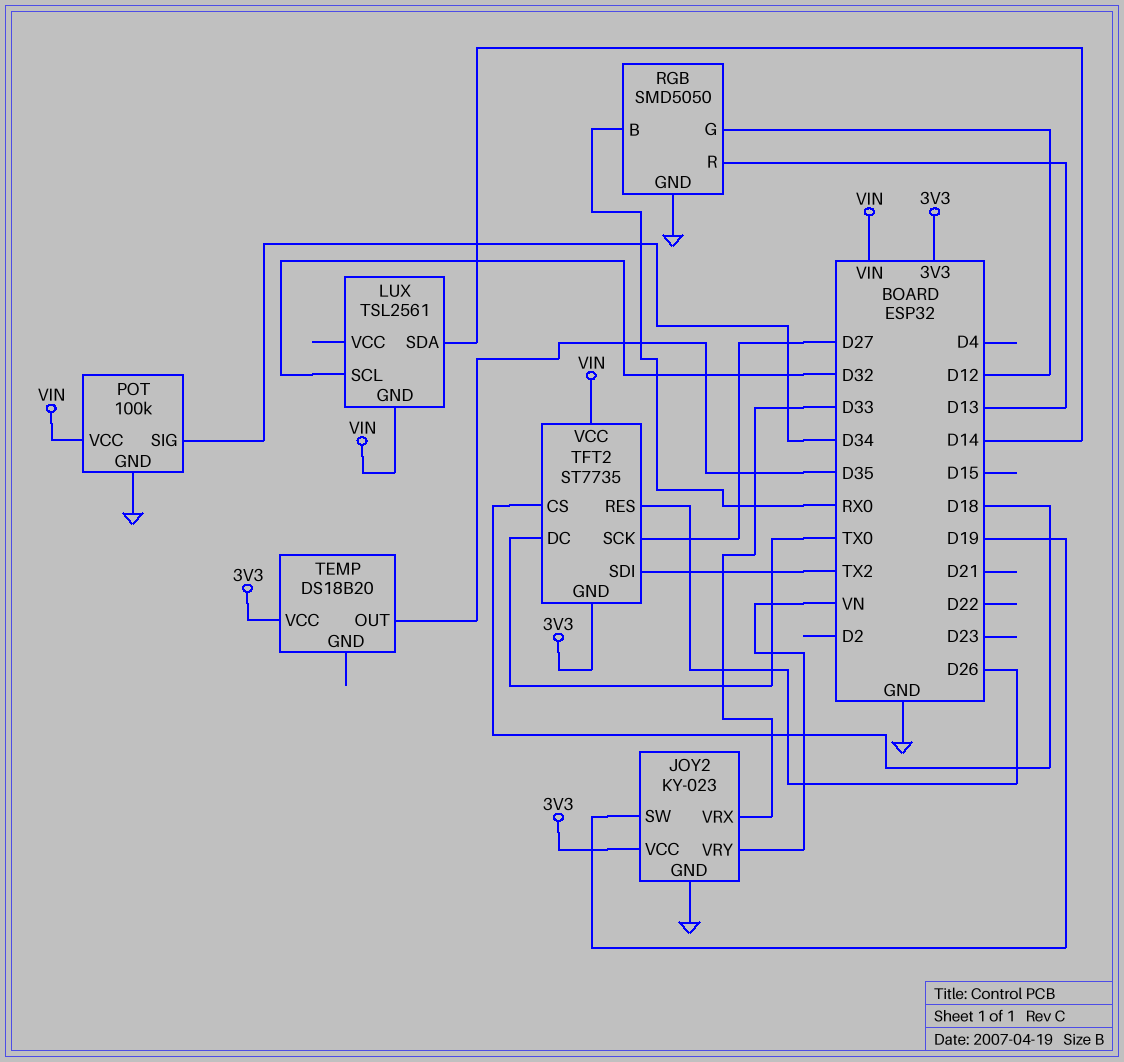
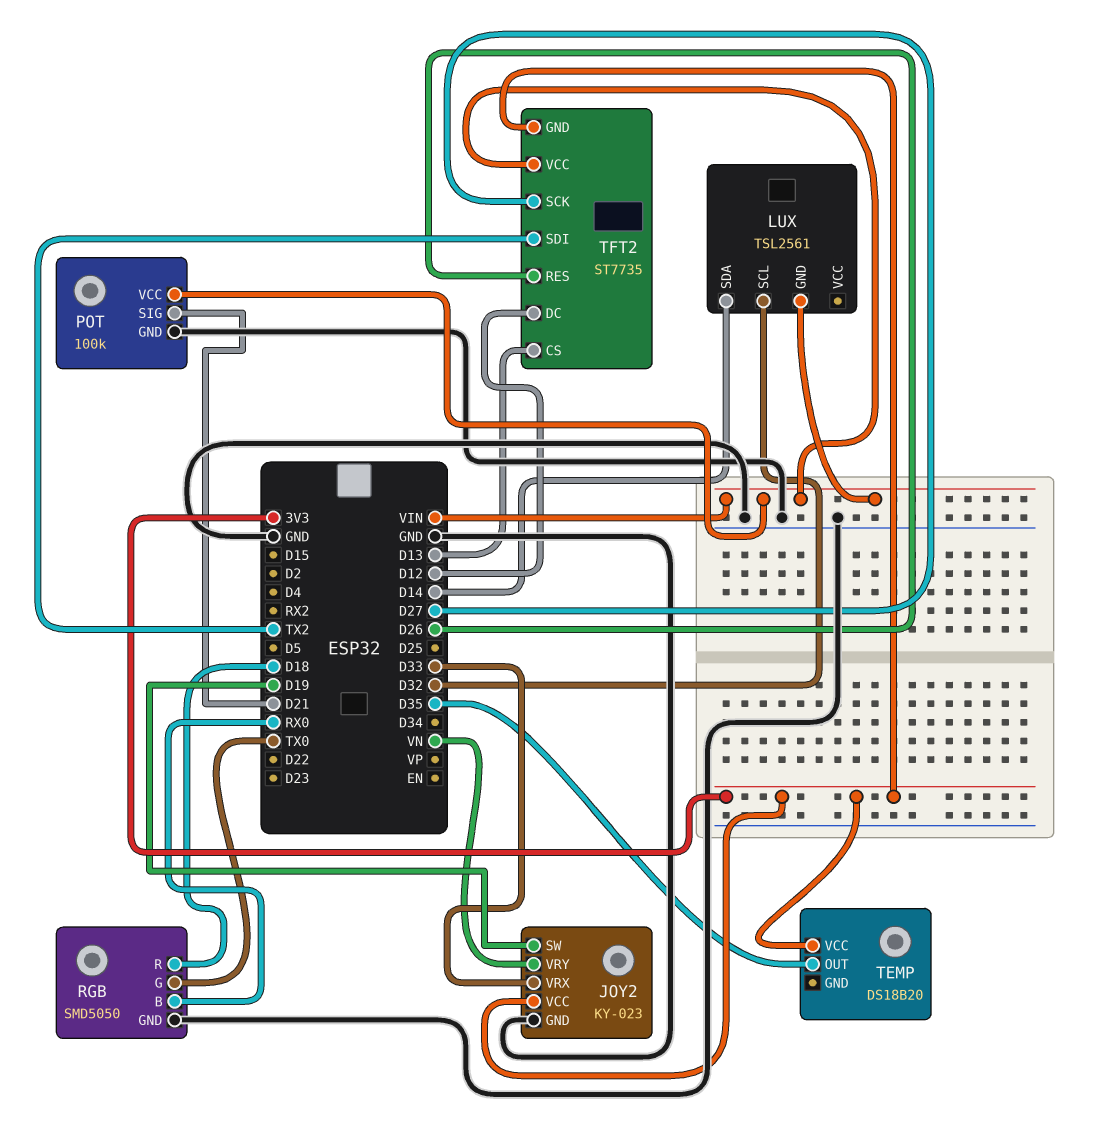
POT pin SIG: D34 -> D21
RGB pin G: D12 -> TX0
RGB pin R: D13 -> D18
TFT2 pin CS: D18 -> D13
TFT2 pin DC: TX0 -> D12

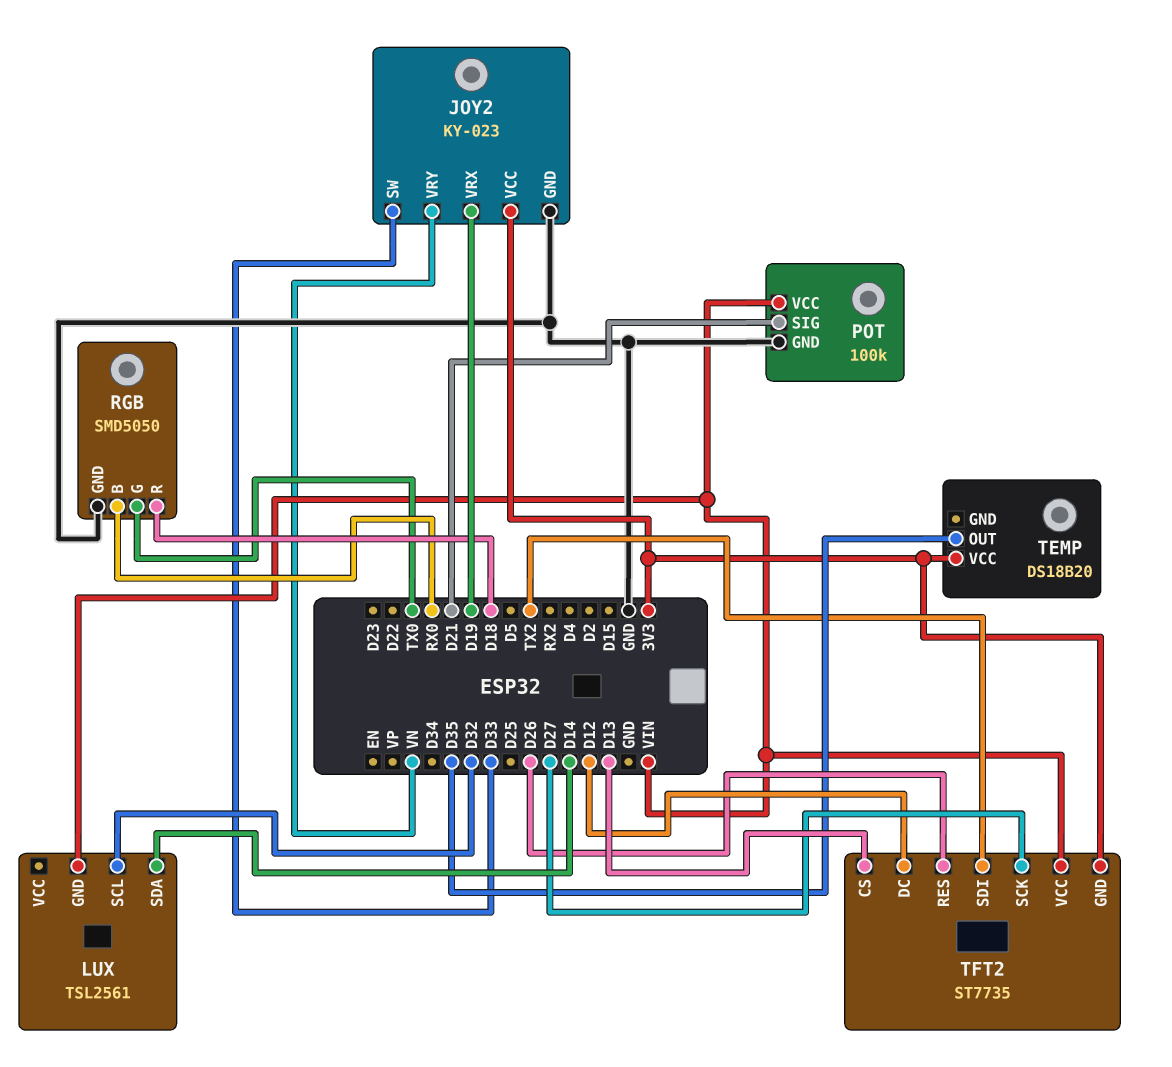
JOY2 pin SW: D19 -> D33
JOY2 pin VRX: D33 -> D19

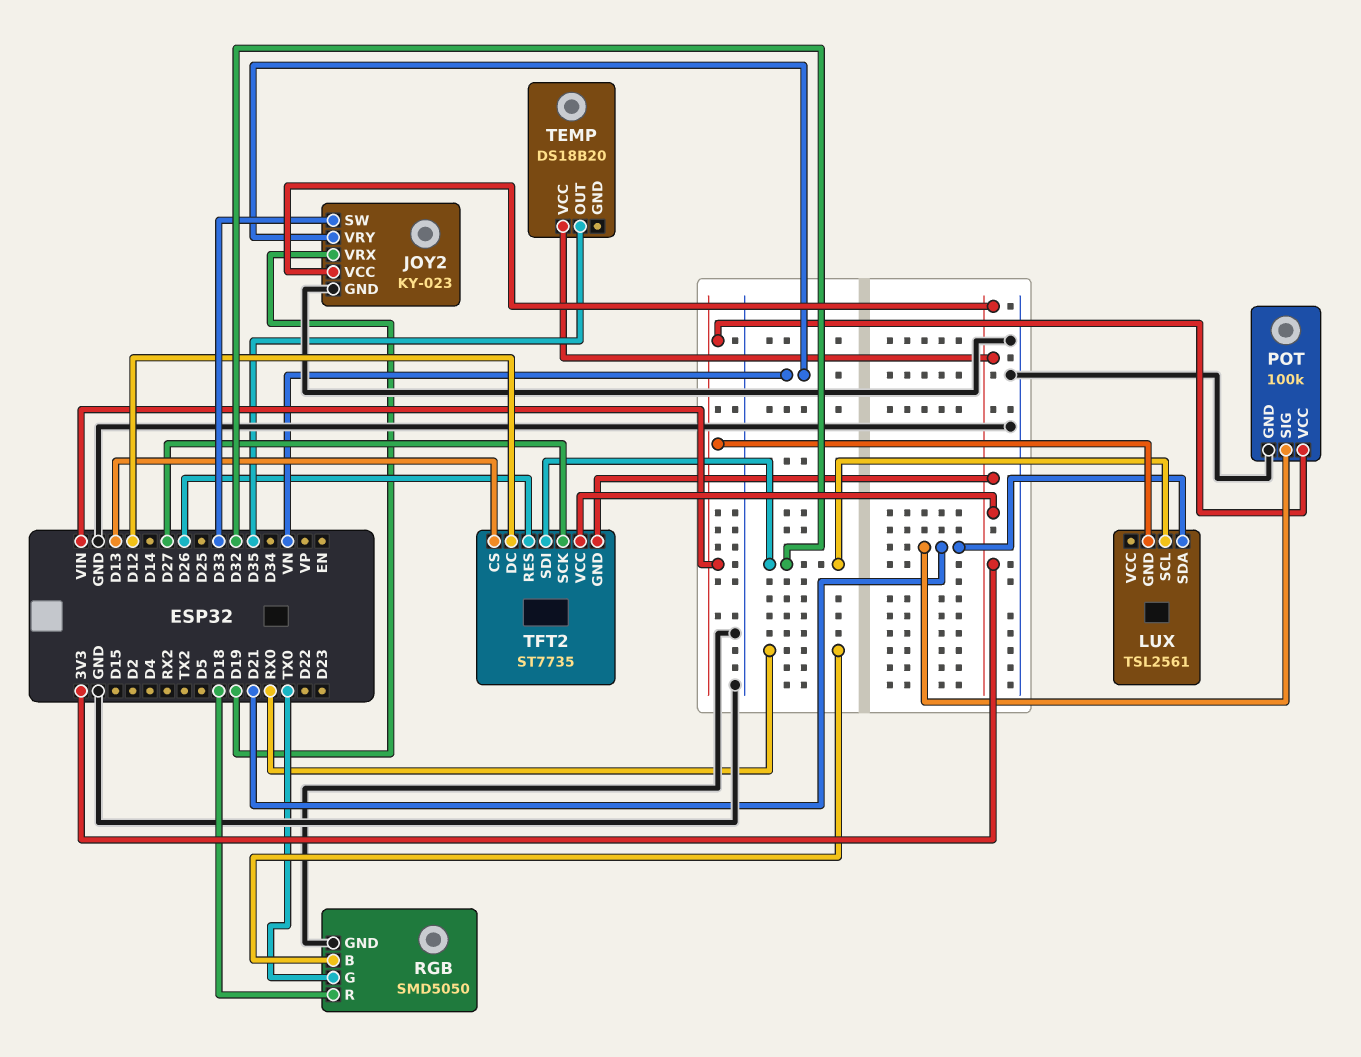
LUX pin SDA: D14 -> D21
TFT2 pin SDI: TX2 -> D32
TFT2 pin VCC: VIN -> 3V3

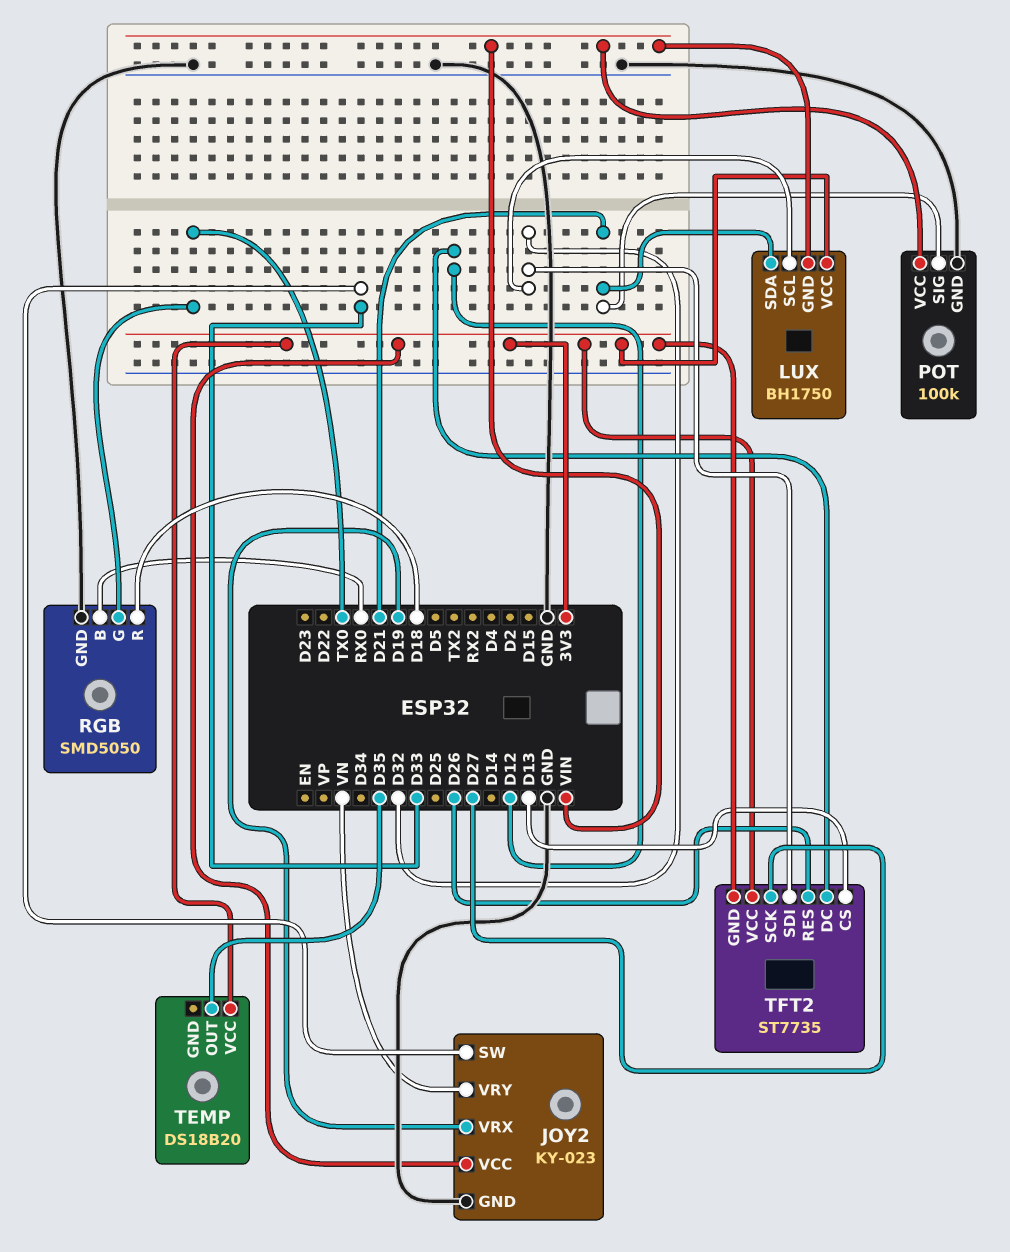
LUX: TSL2561 -> BH1750
LUX pin VCC: none -> 3V3

